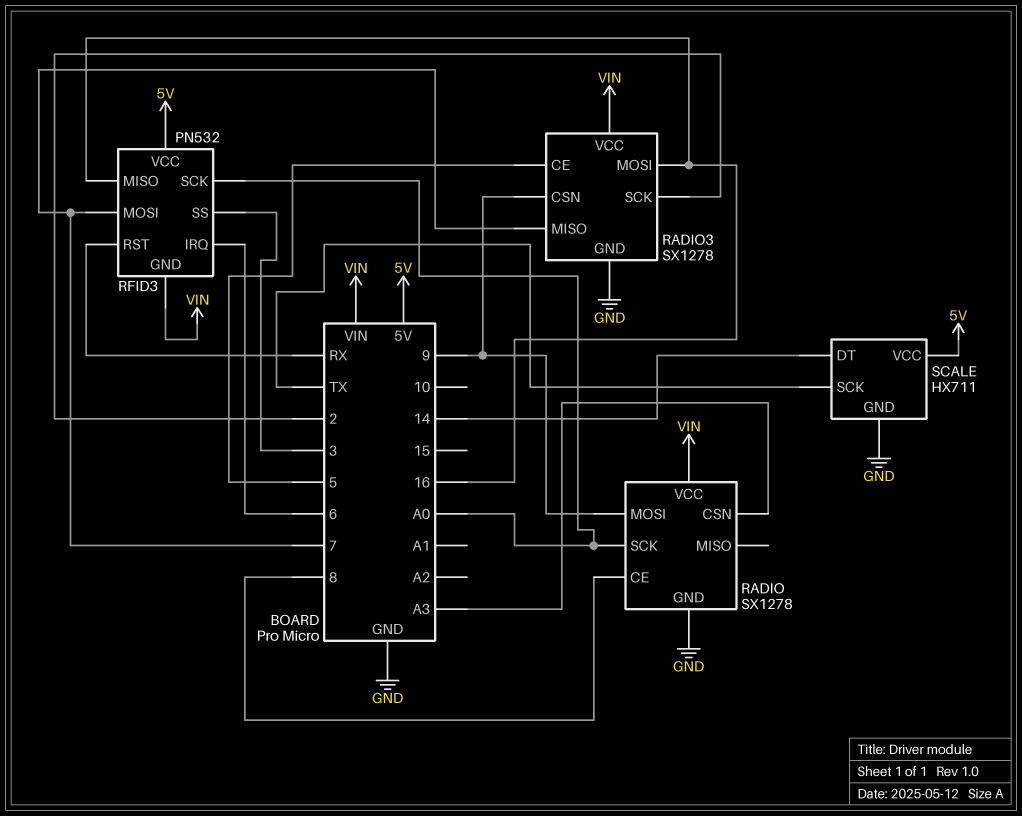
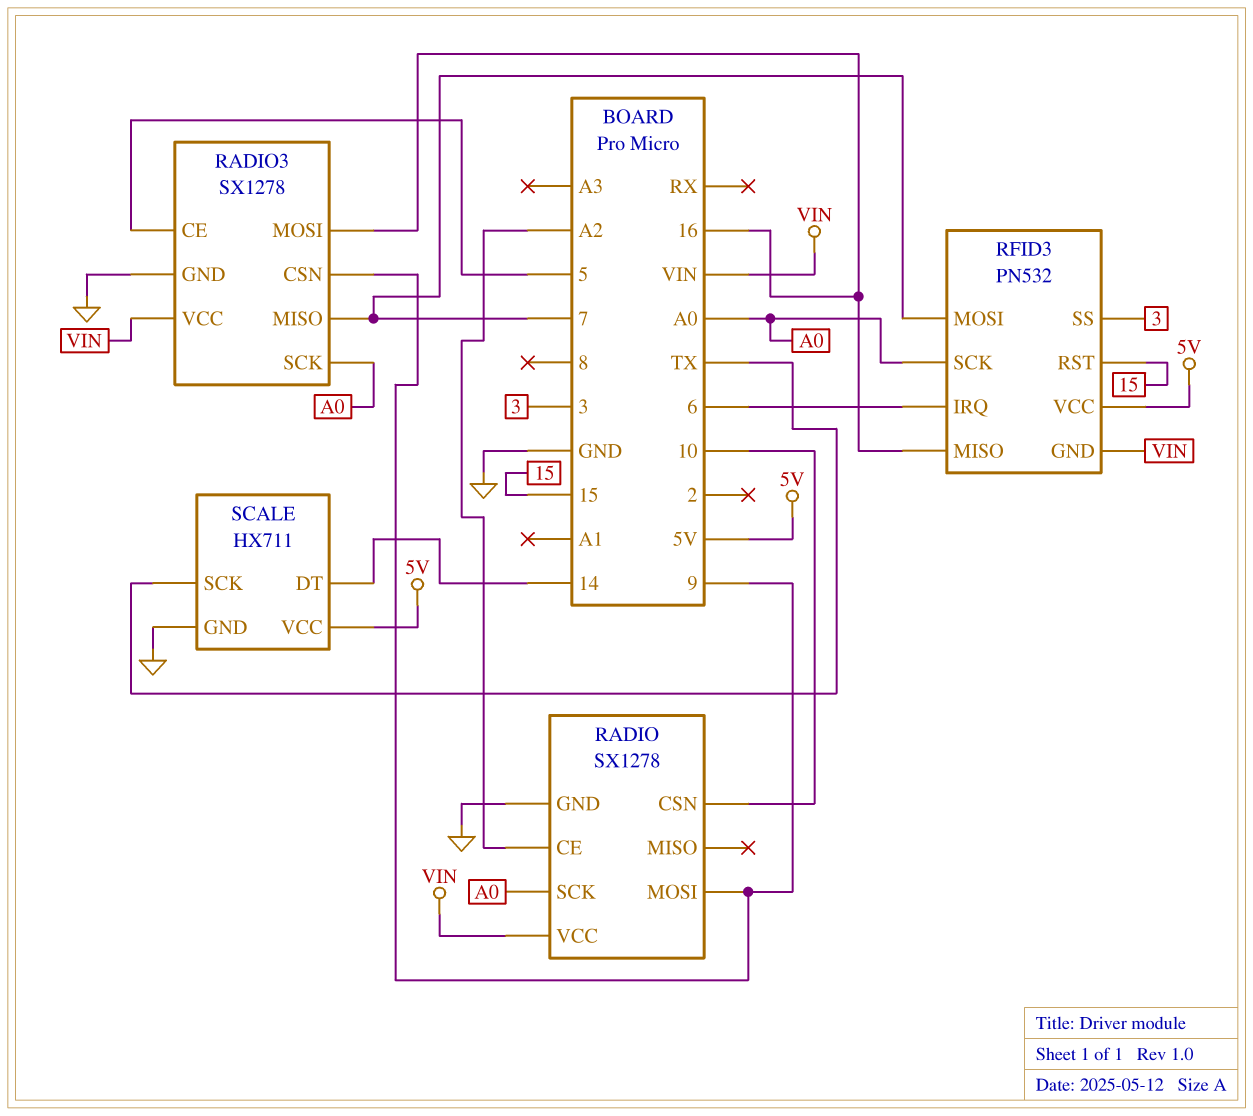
RADIO pin CE: 8 -> A2
RADIO pin CSN: A3 -> 10
RADIO3 pin SCK: 2 -> A0
RFID3 pin RST: RX -> 15

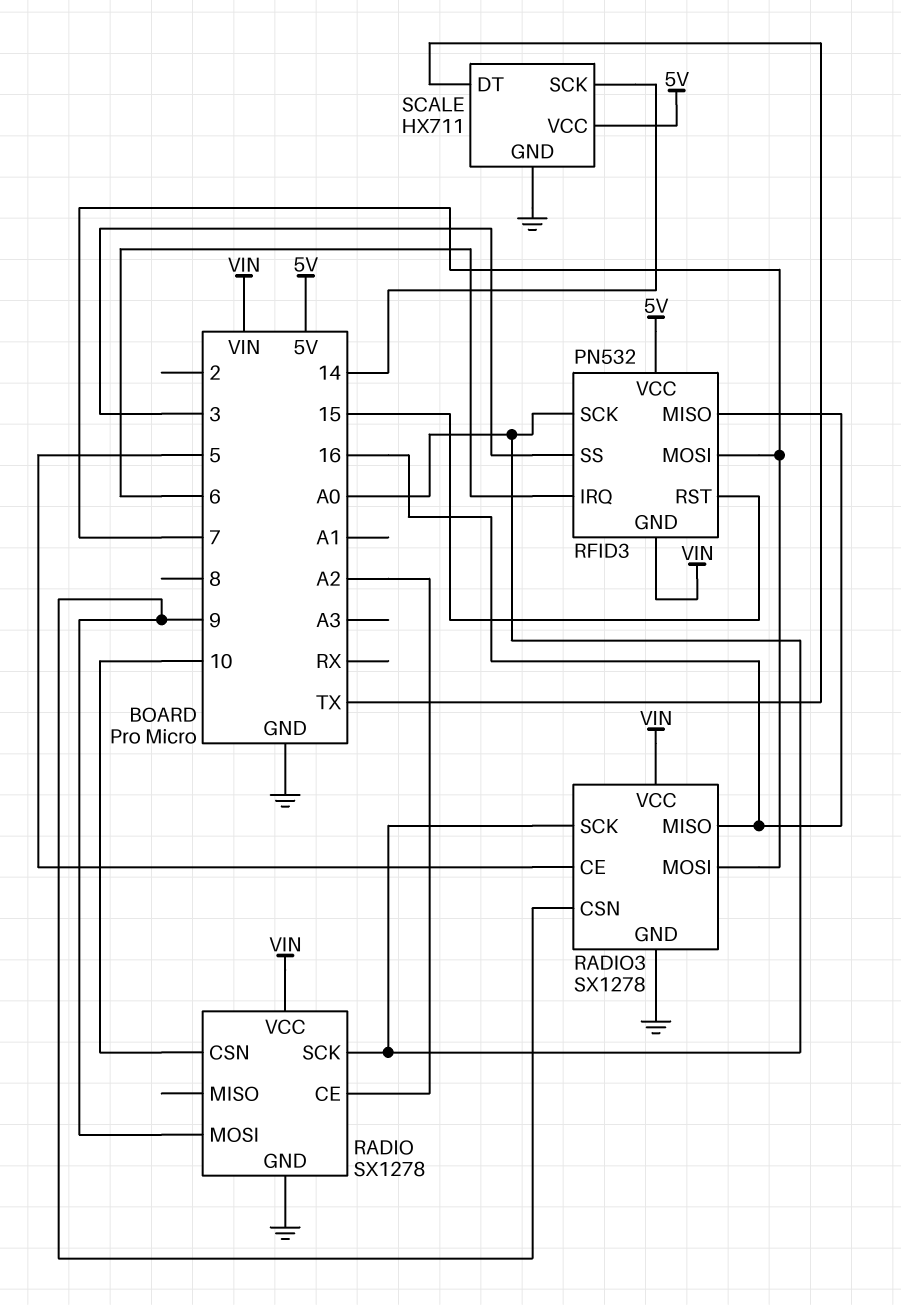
RADIO3 pin MISO: 7 -> 16
RADIO3 pin MOSI: 16 -> 7
SCALE pin DT: 14 -> TX
SCALE pin SCK: TX -> 14

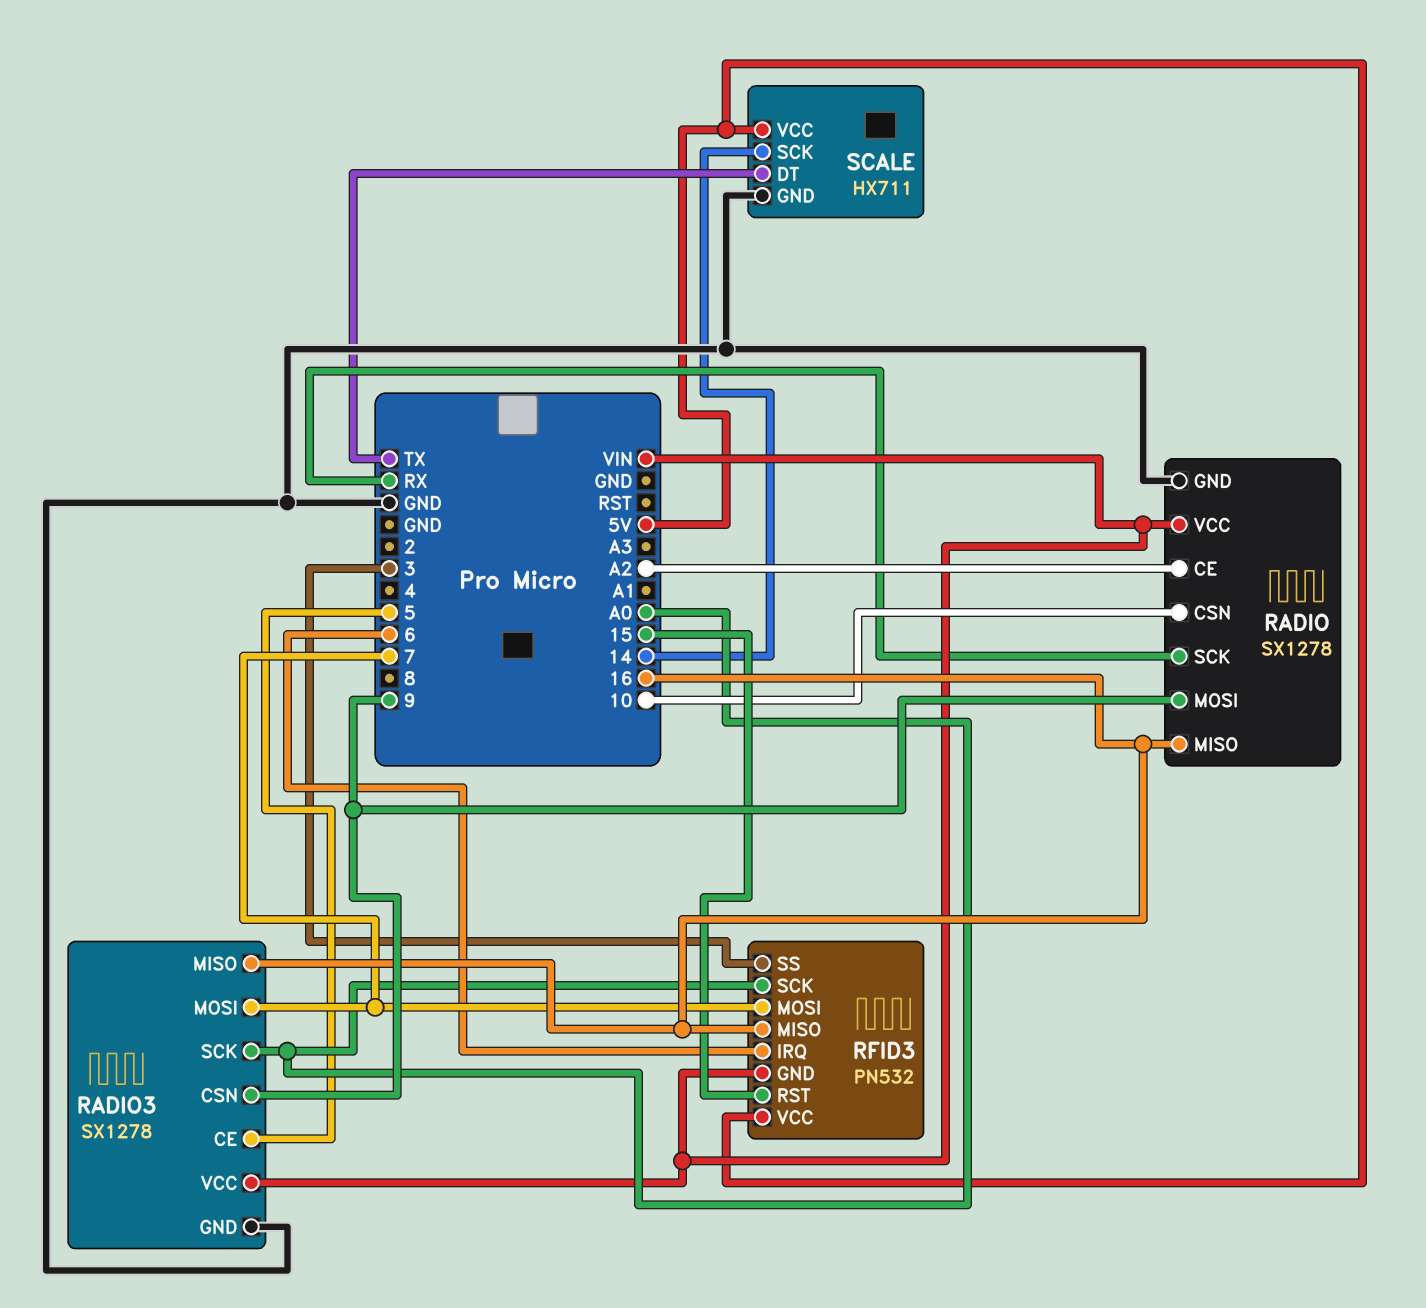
RADIO pin MISO: none -> 16
RADIO pin SCK: A0 -> RX

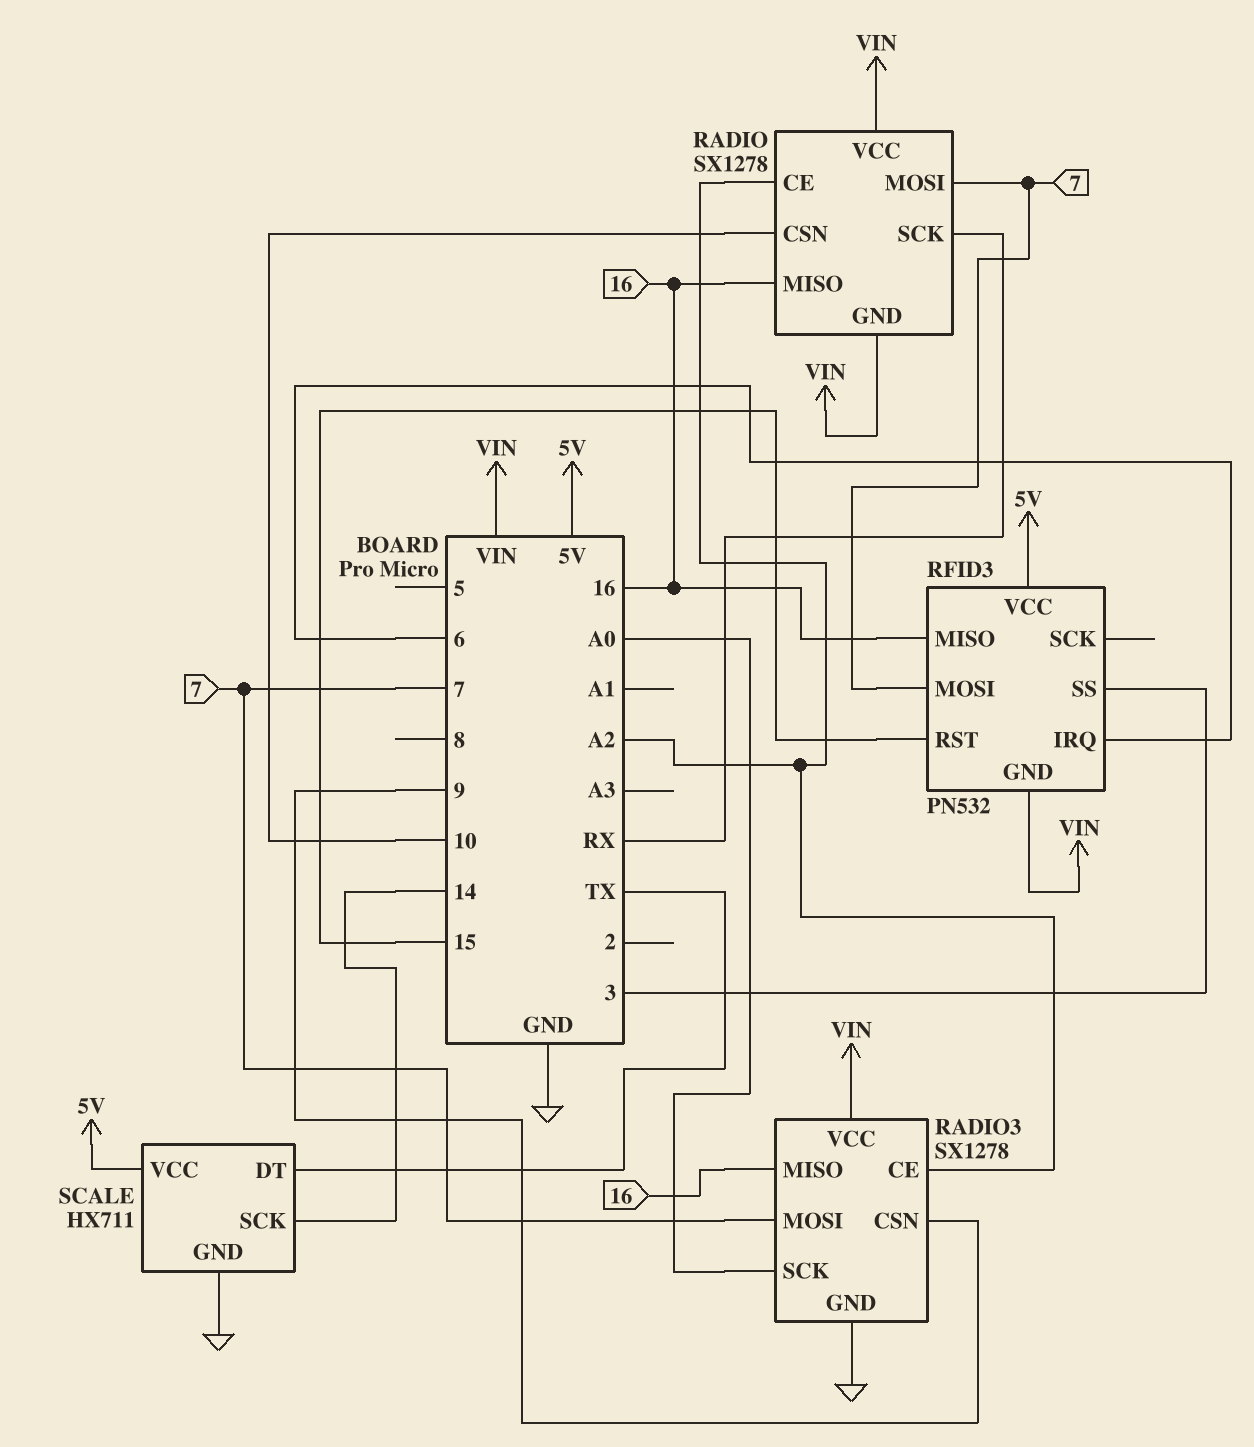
RADIO pin GND: GND -> VIN
RADIO pin MOSI: 9 -> 7
RADIO3 pin CE: 5 -> A2
RFID3 pin SCK: A0 -> none

